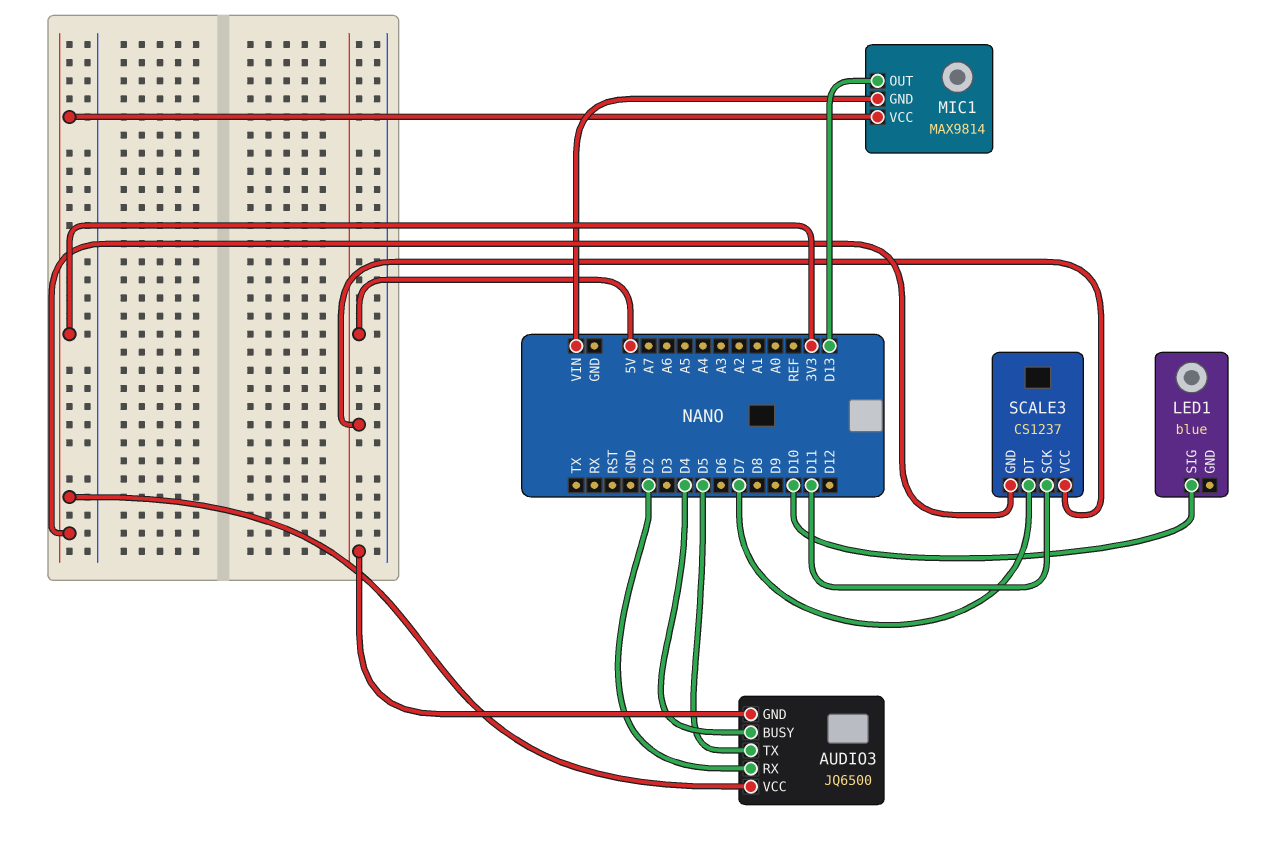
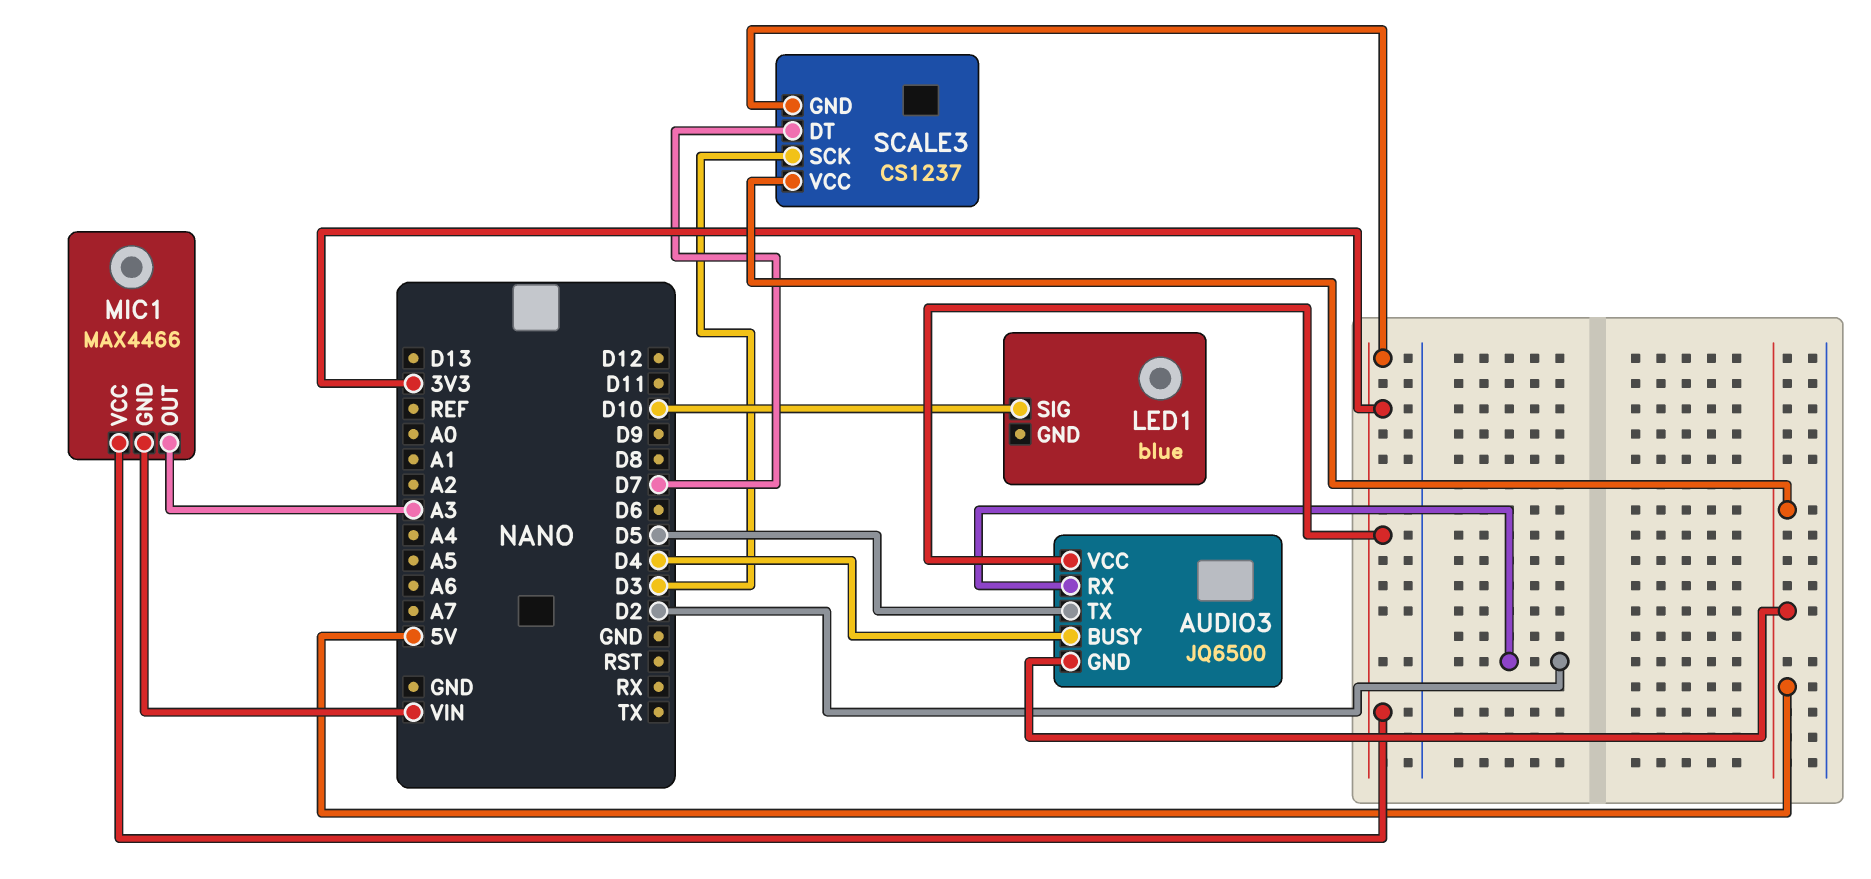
MIC1: MAX9814 -> MAX4466
MIC1 pin OUT: D13 -> A3
SCALE3 pin SCK: D11 -> D3

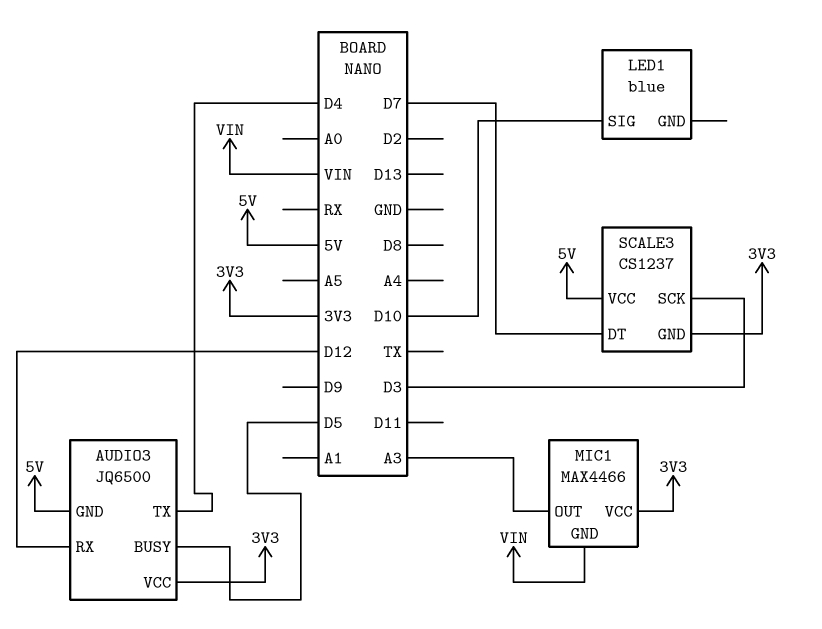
AUDIO3 pin BUSY: D4 -> D5
AUDIO3 pin RX: D2 -> D12
AUDIO3 pin TX: D5 -> D4

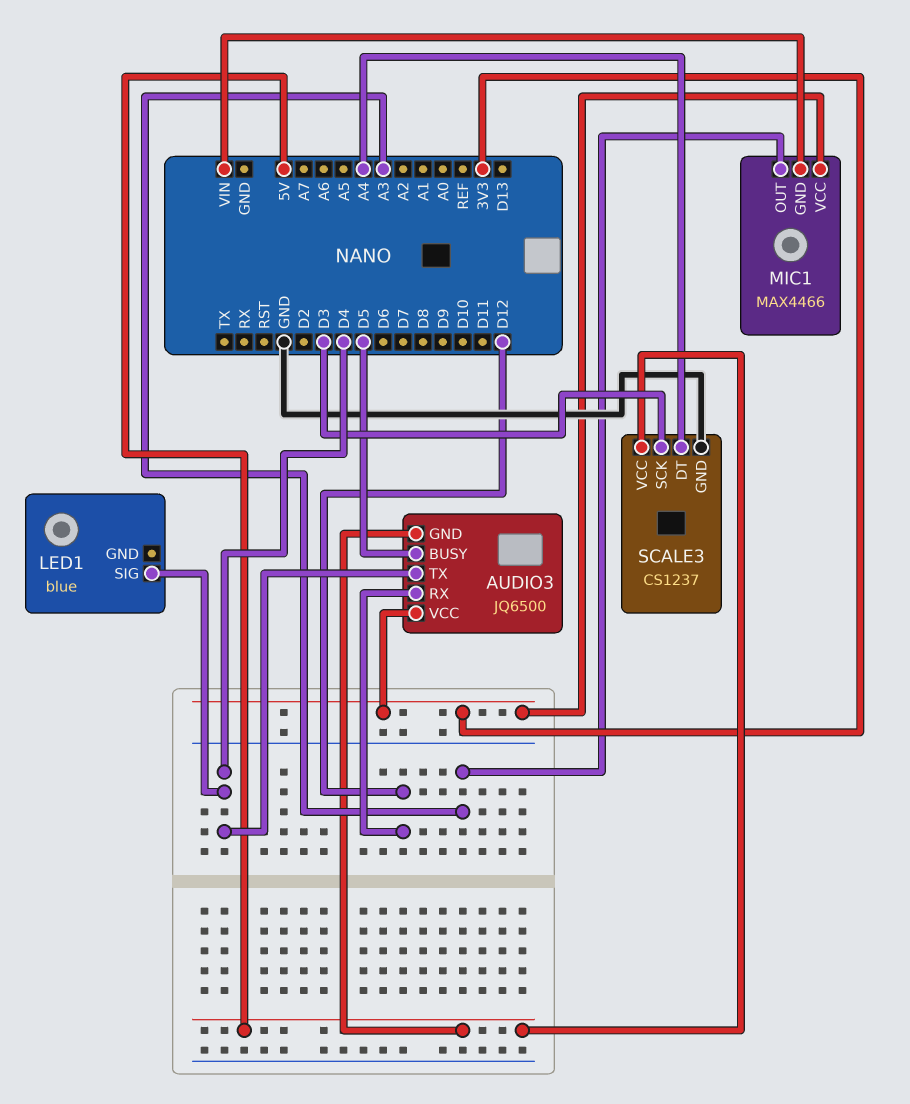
LED1 pin SIG: D10 -> D4
SCALE3 pin DT: D7 -> A4
SCALE3 pin GND: 3V3 -> GND

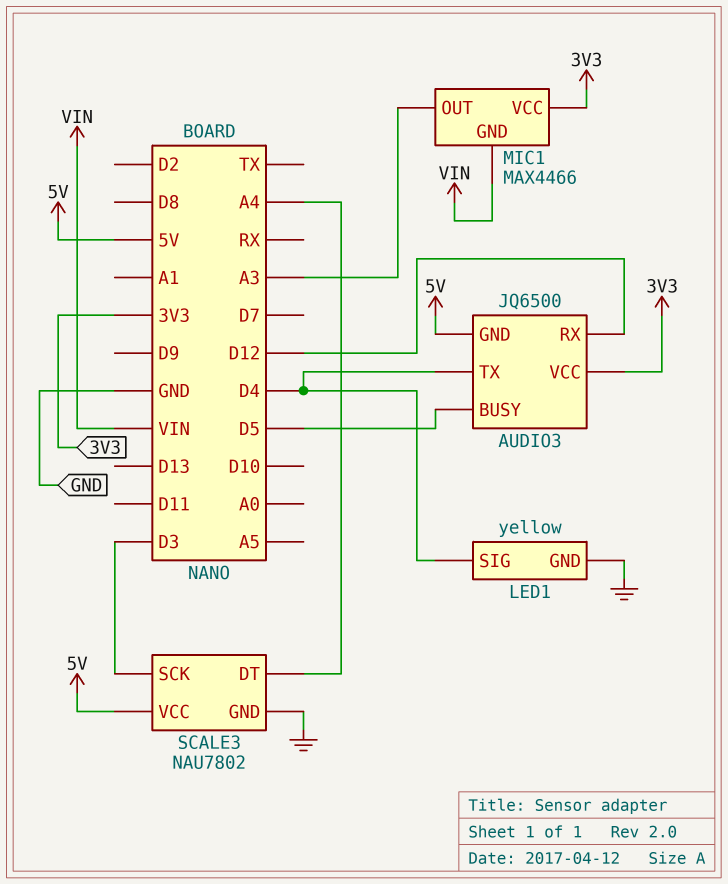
LED1: blue -> yellow
LED1 pin GND: none -> GND
SCALE3: CS1237 -> NAU7802

